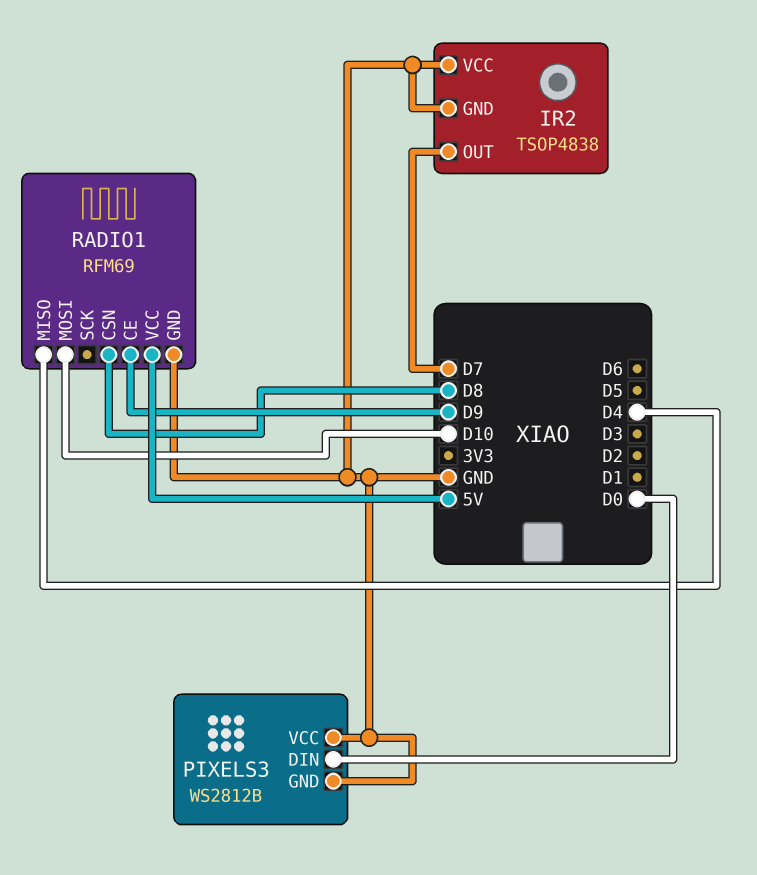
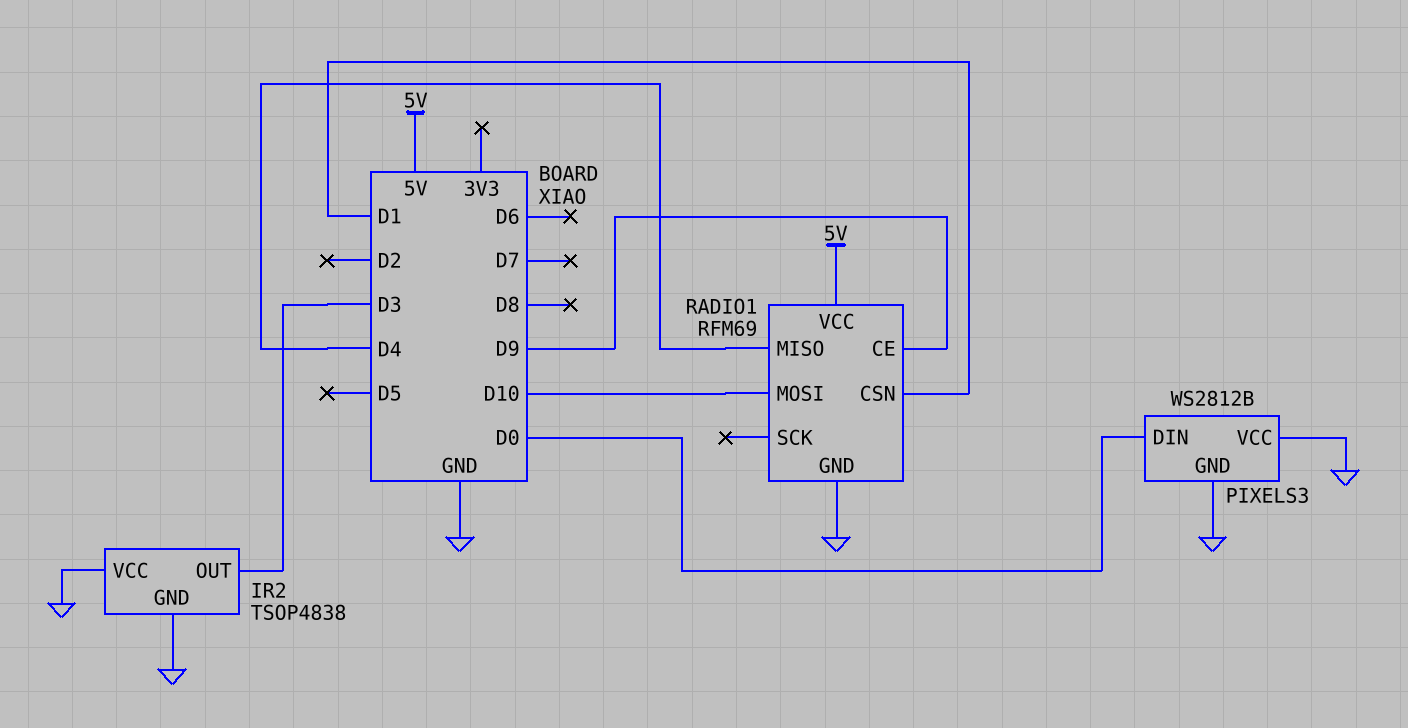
IR2 pin OUT: D7 -> D3
RADIO1 pin CSN: D8 -> D1

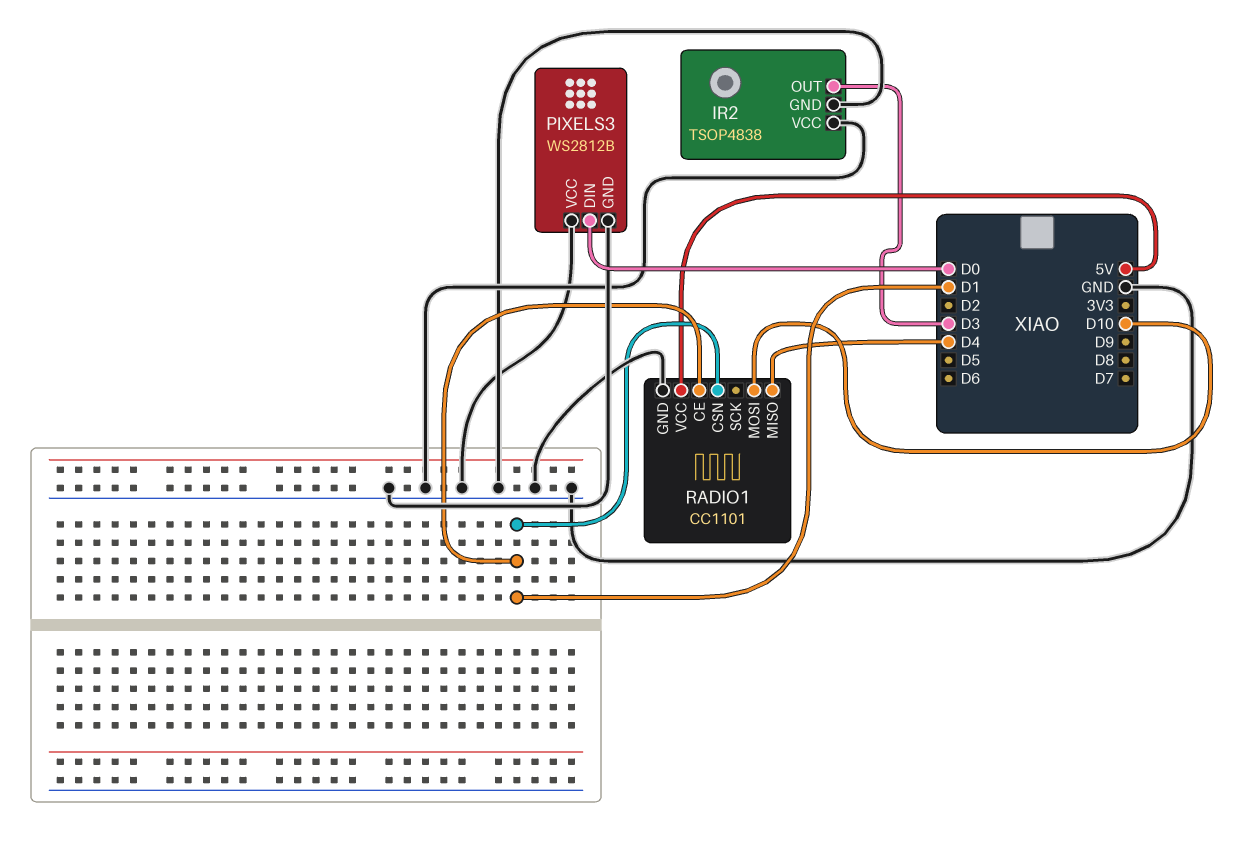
RADIO1: RFM69 -> CC1101
RADIO1 pin CE: D9 -> D1

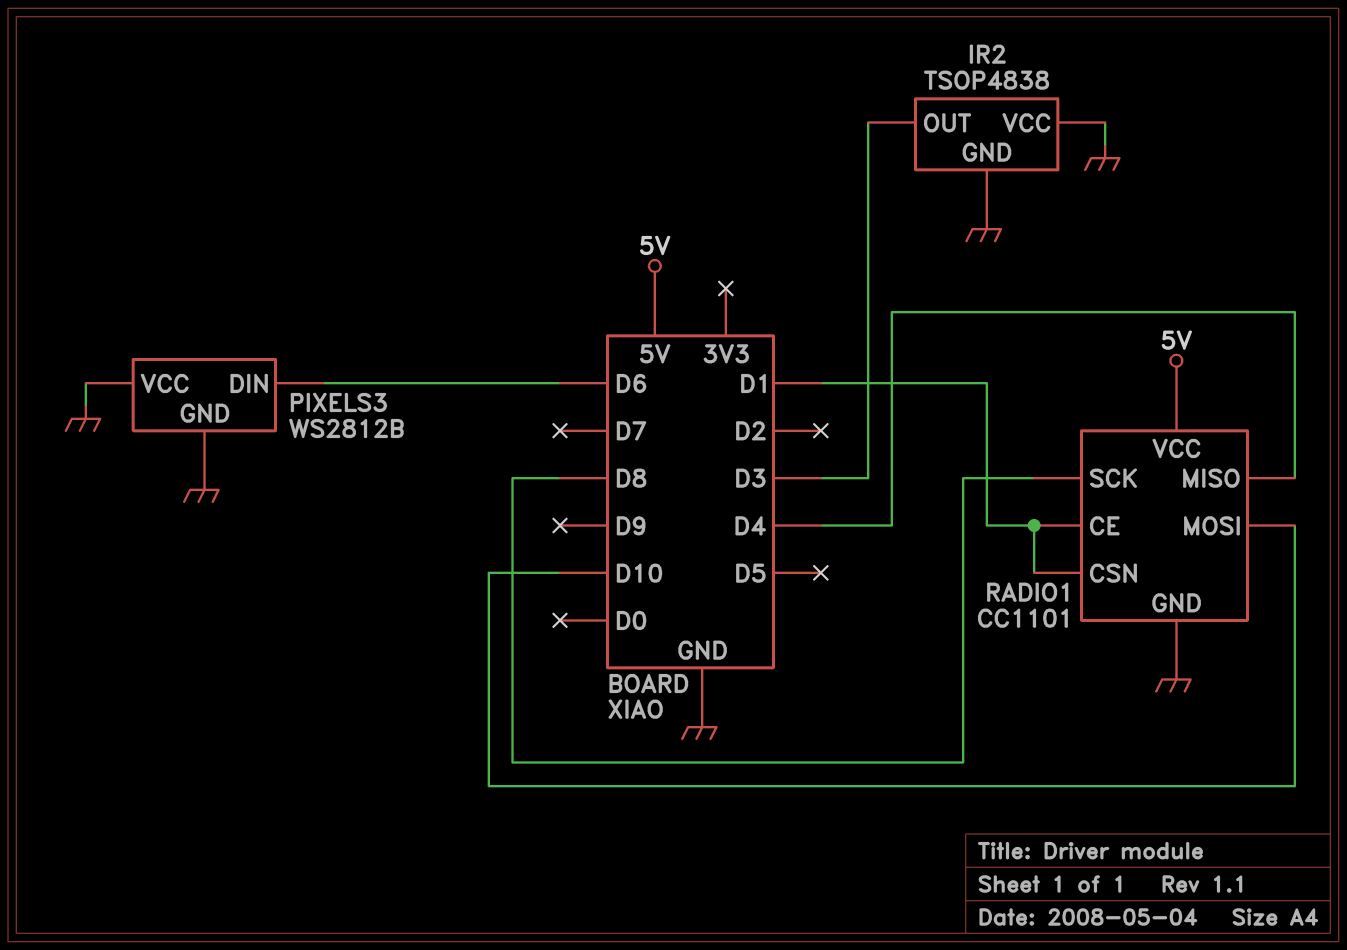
PIXELS3 pin DIN: D0 -> D6
RADIO1 pin SCK: none -> D8

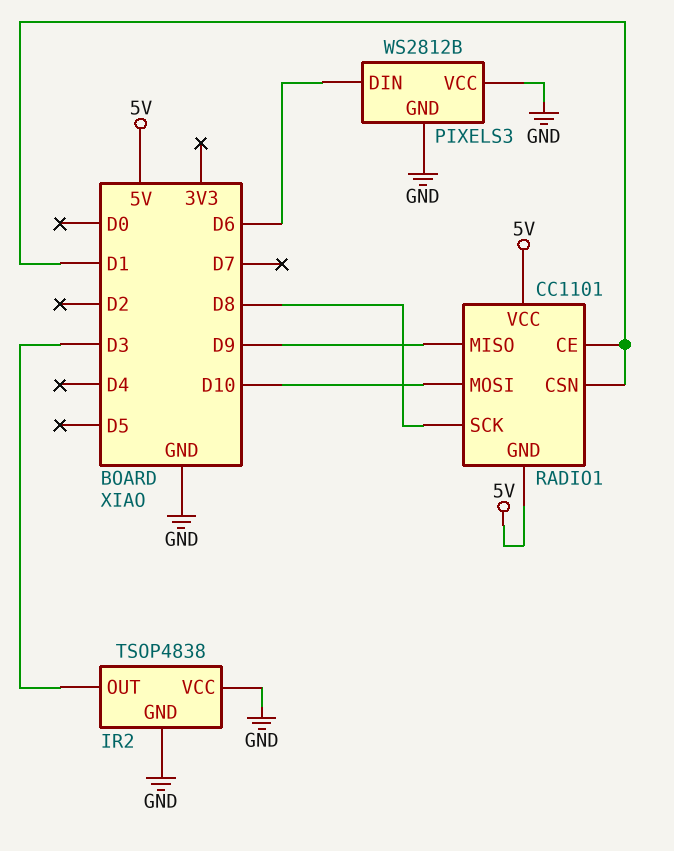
RADIO1 pin GND: GND -> 5V
RADIO1 pin MISO: D4 -> D9

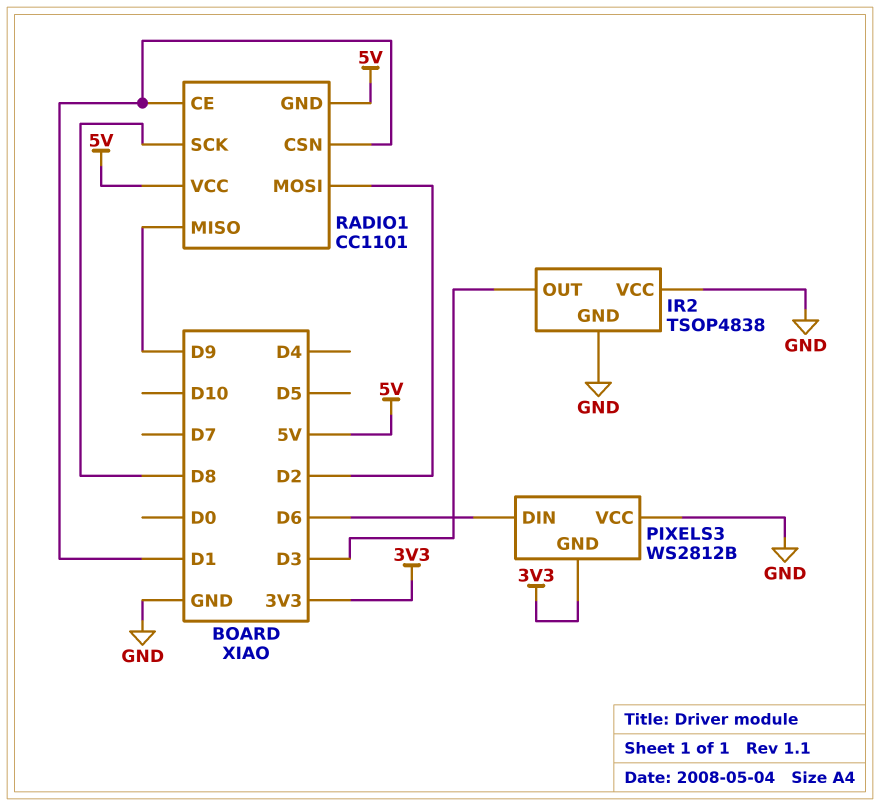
PIXELS3 pin GND: GND -> 3V3
RADIO1 pin MOSI: D10 -> D2

